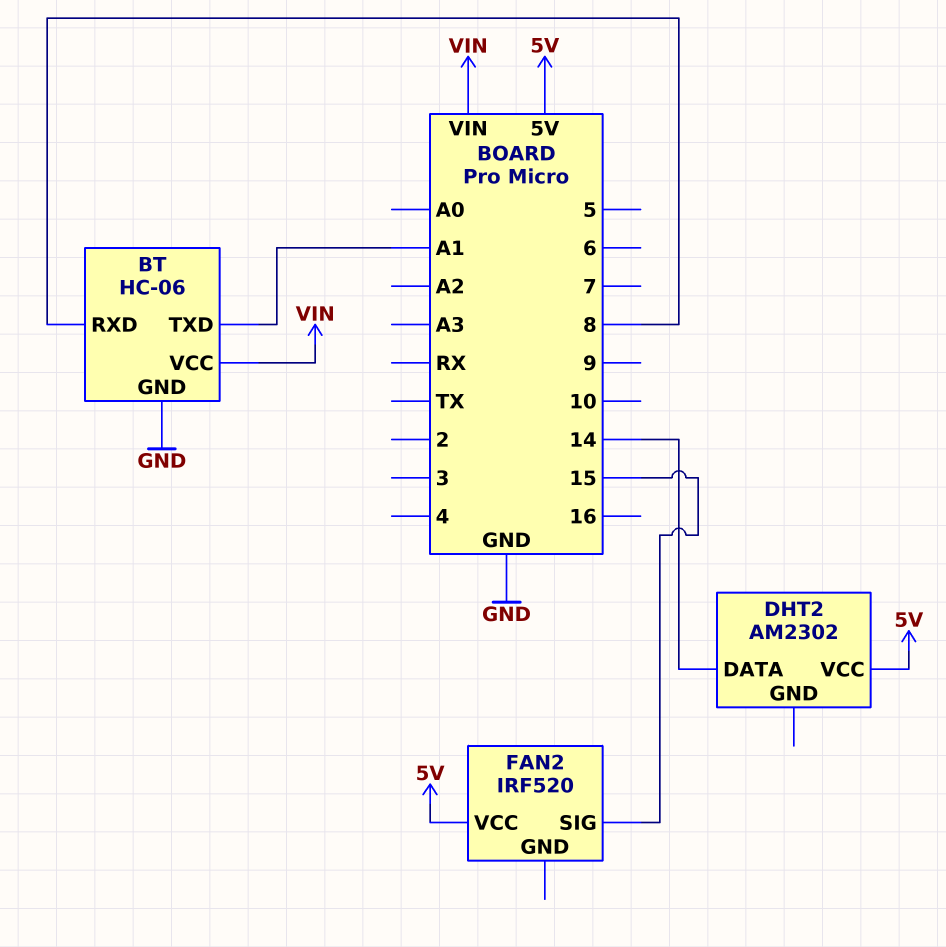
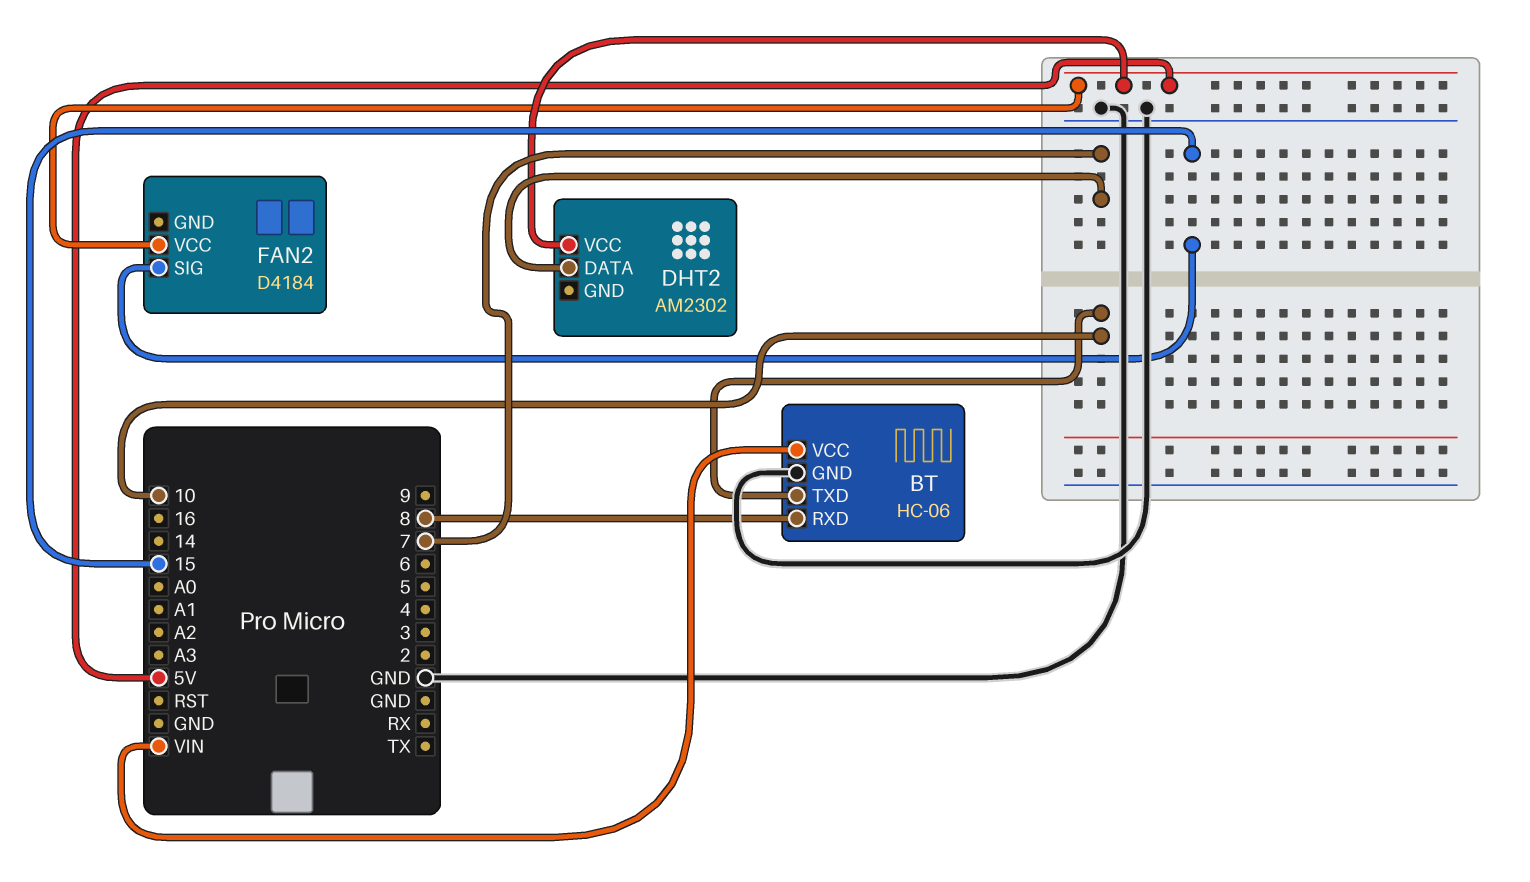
BT pin TXD: A1 -> 10
DHT2 pin DATA: 14 -> 7
FAN2: IRF520 -> D4184

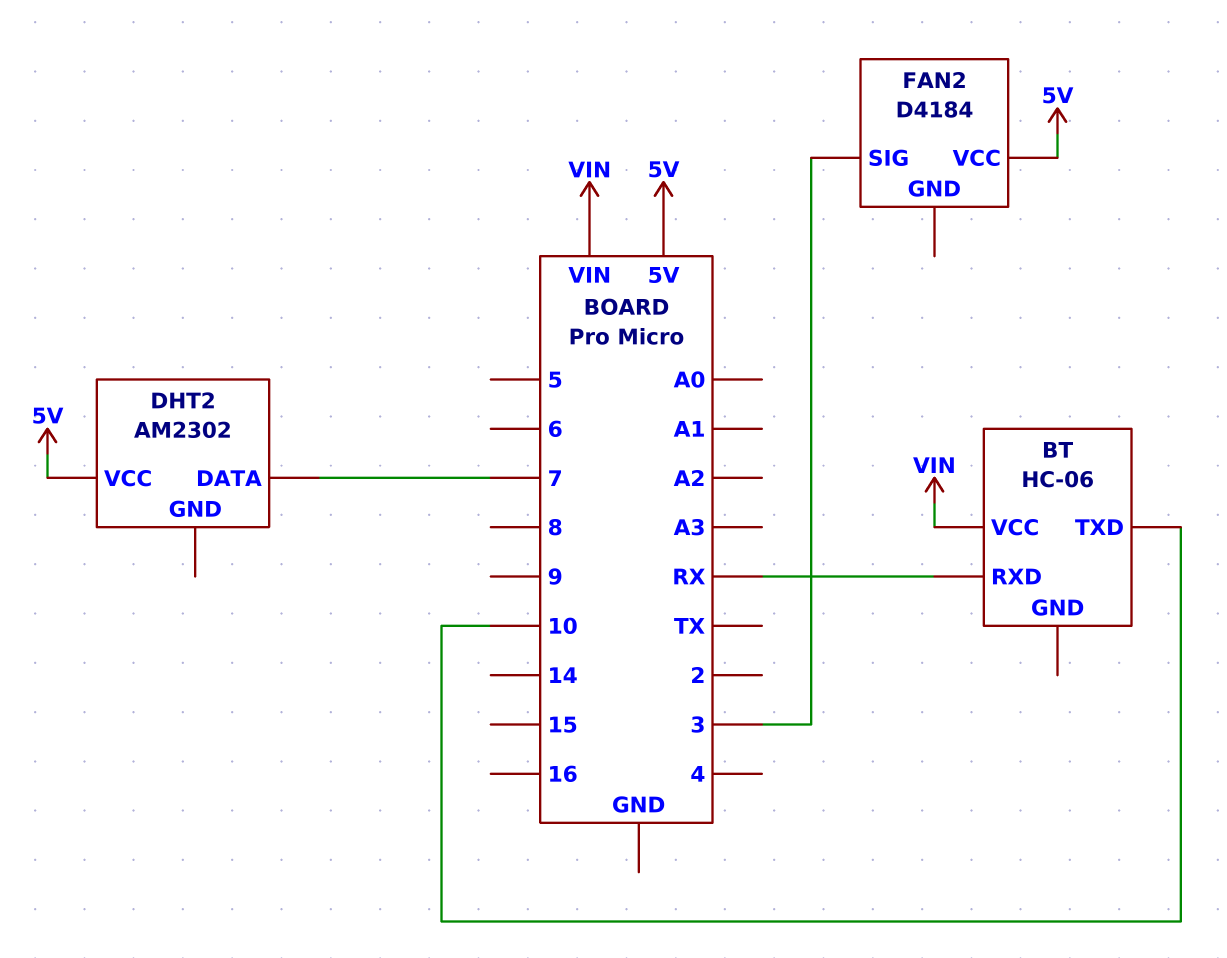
BT pin GND: GND -> none
BT pin RXD: 8 -> RX
FAN2 pin SIG: 15 -> 3

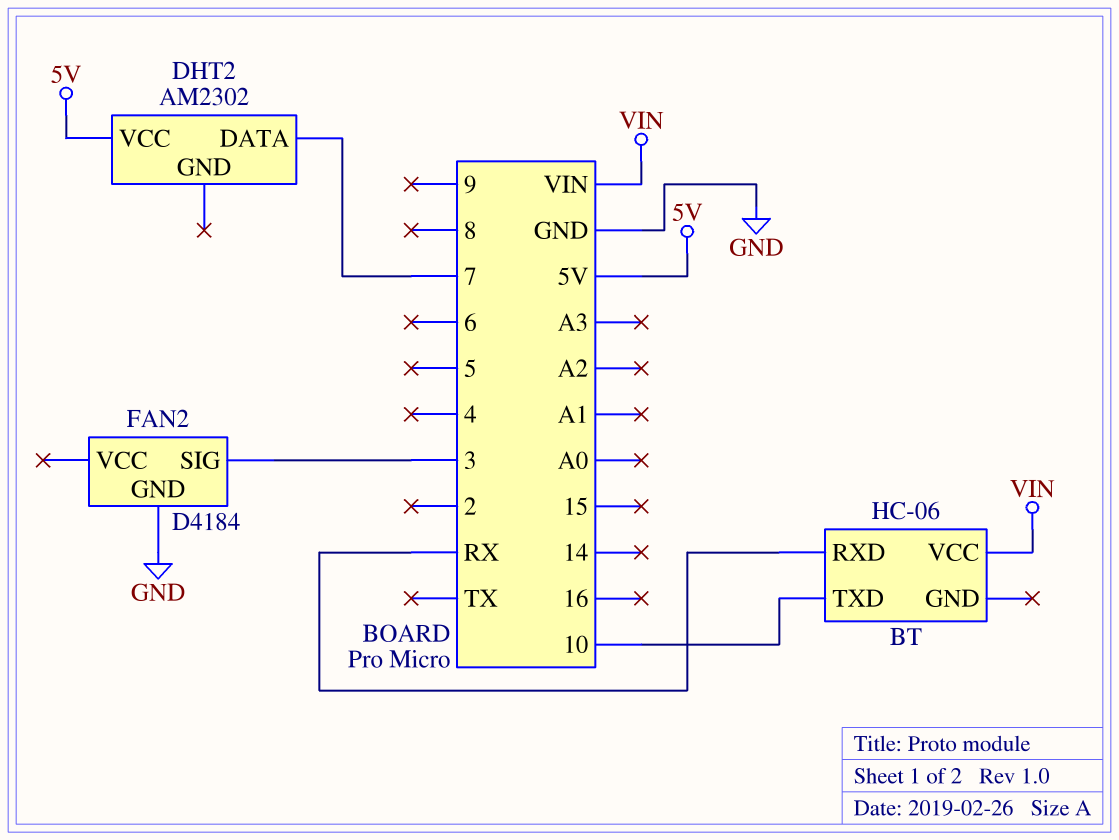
FAN2 pin GND: none -> GND
FAN2 pin VCC: 5V -> none

